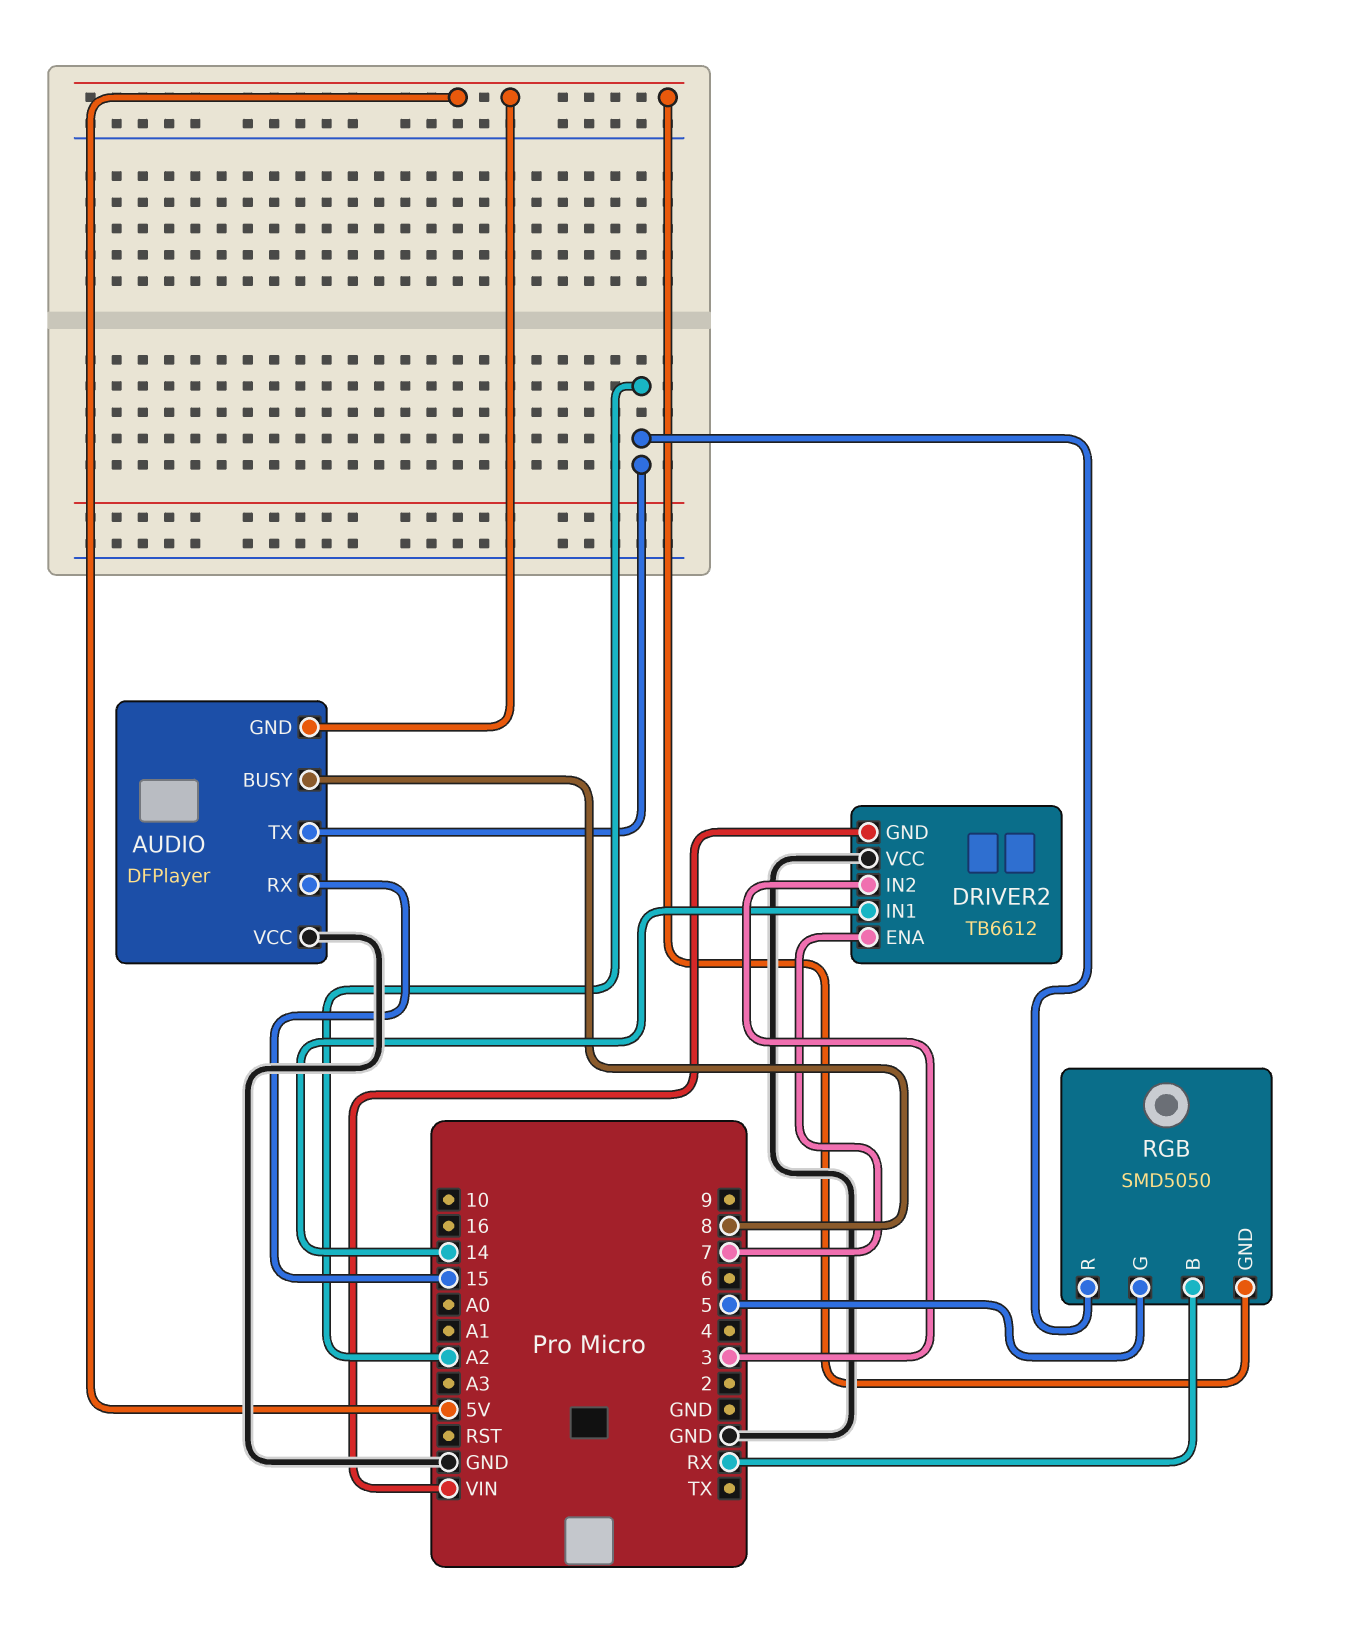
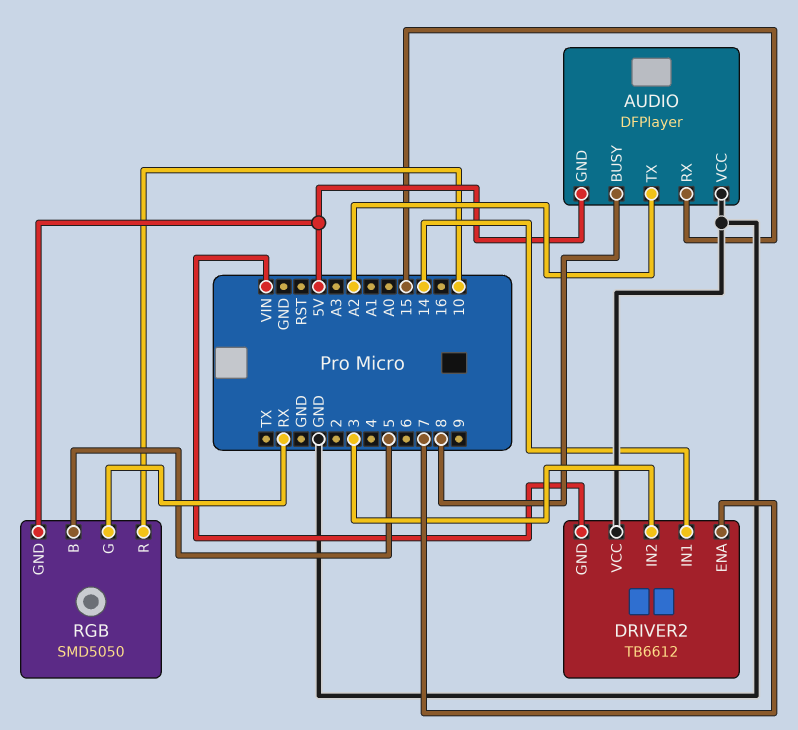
RGB pin B: RX -> 5
RGB pin G: 5 -> RX
RGB pin R: A2 -> 10

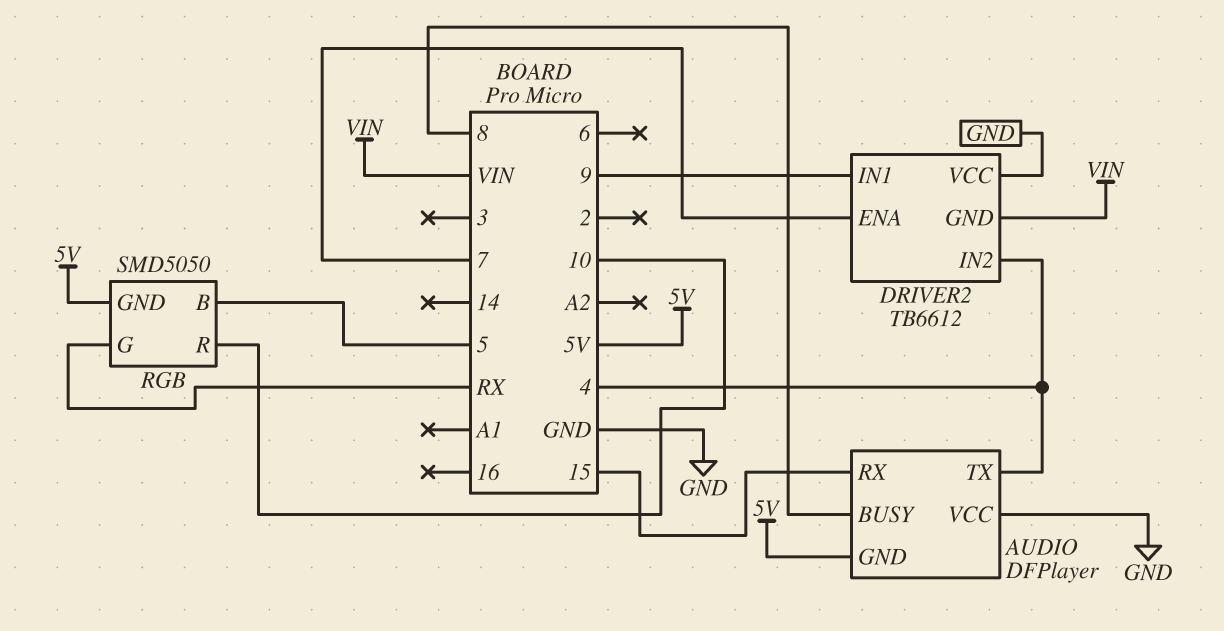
AUDIO pin TX: A2 -> 4
DRIVER2 pin IN1: 14 -> 9
DRIVER2 pin IN2: 3 -> 4

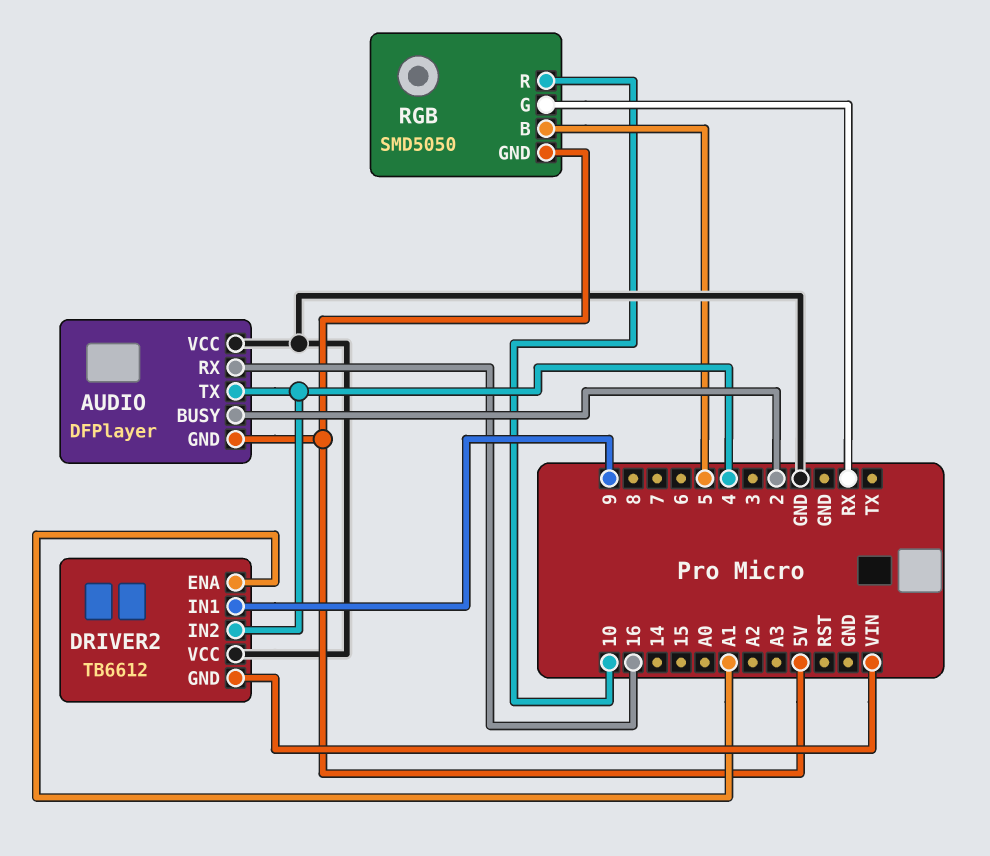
AUDIO pin BUSY: 8 -> 2
AUDIO pin RX: 15 -> 16
DRIVER2 pin ENA: 7 -> A1

